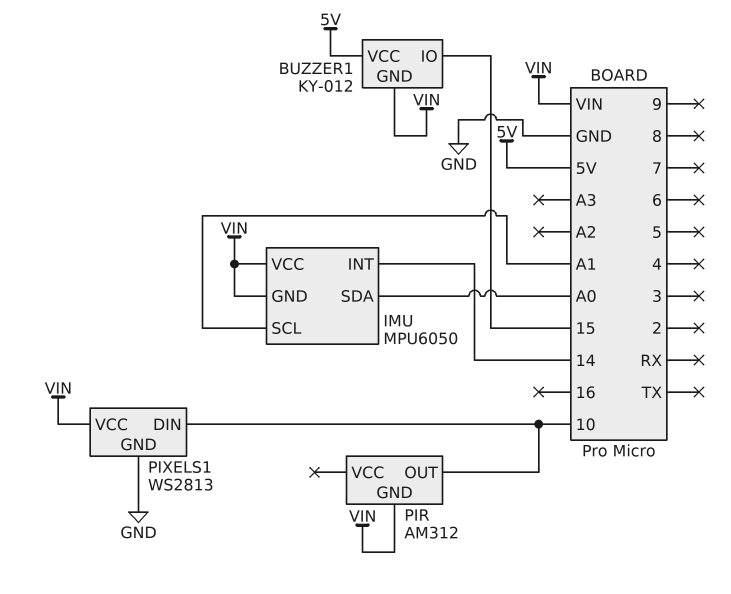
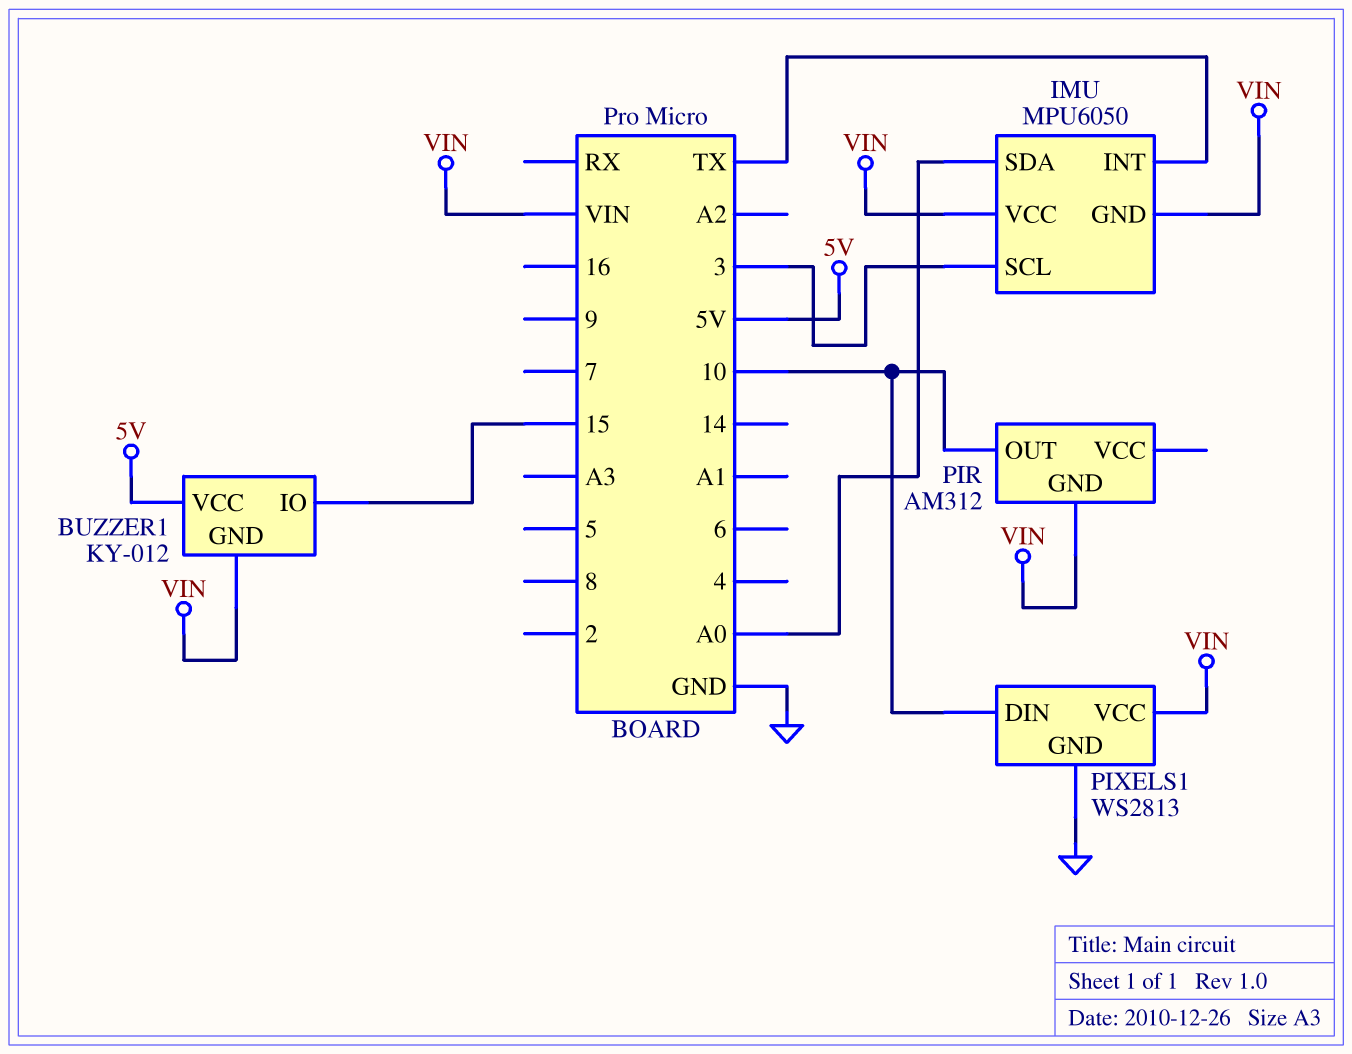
IMU pin INT: 14 -> TX
IMU pin SCL: A1 -> 3

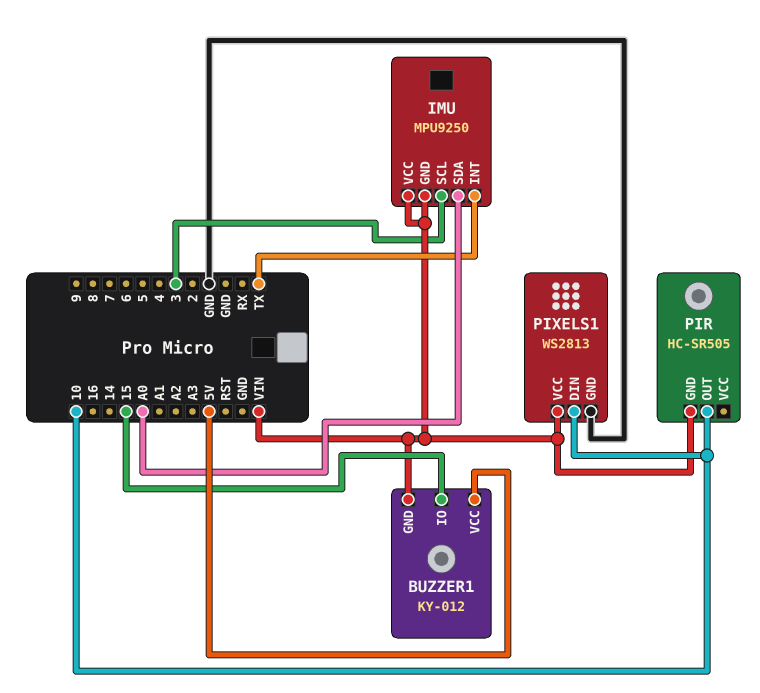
IMU: MPU6050 -> MPU9250
PIR: AM312 -> HC-SR505

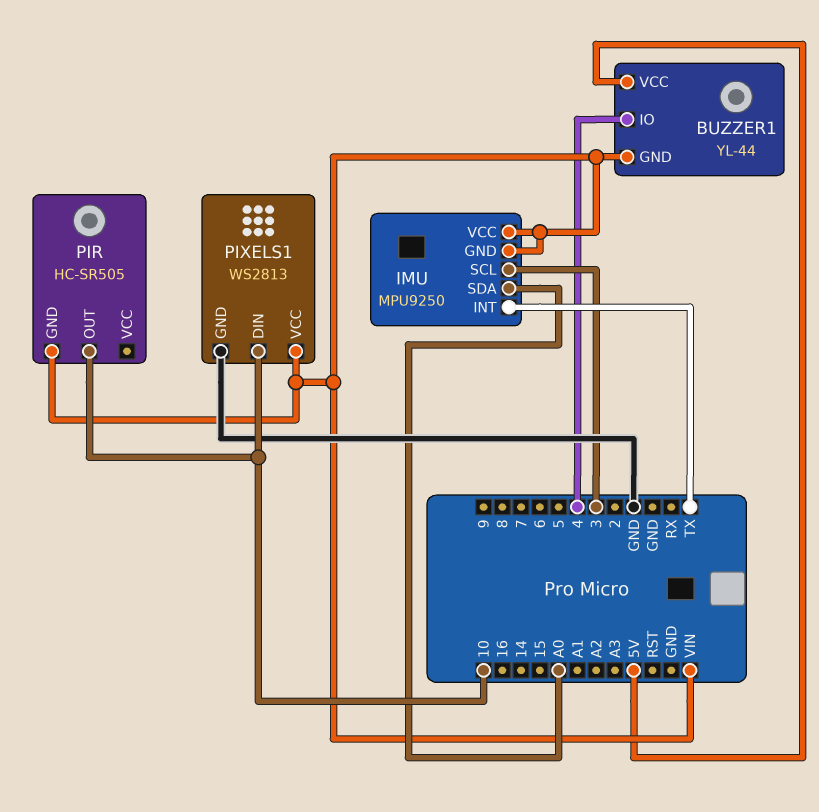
BUZZER1: KY-012 -> YL-44
BUZZER1 pin IO: 15 -> 4

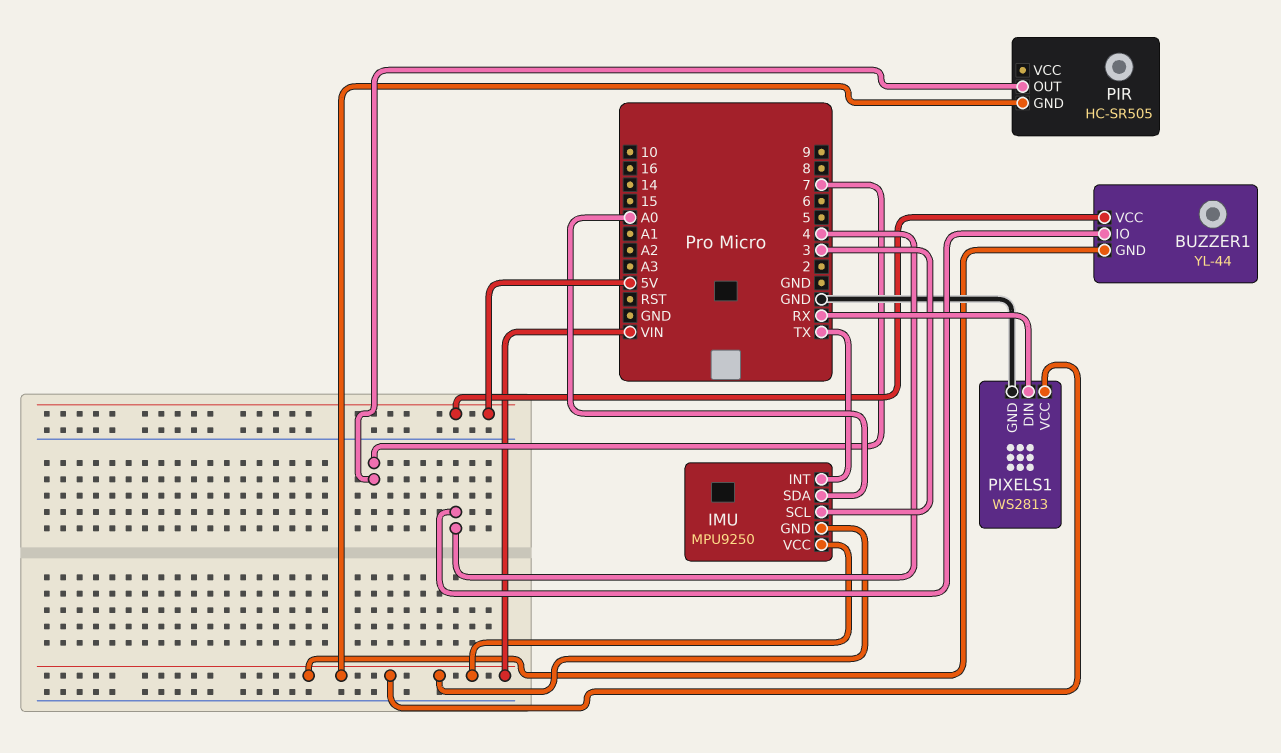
PIR pin OUT: 10 -> 7
PIXELS1 pin DIN: 10 -> RX

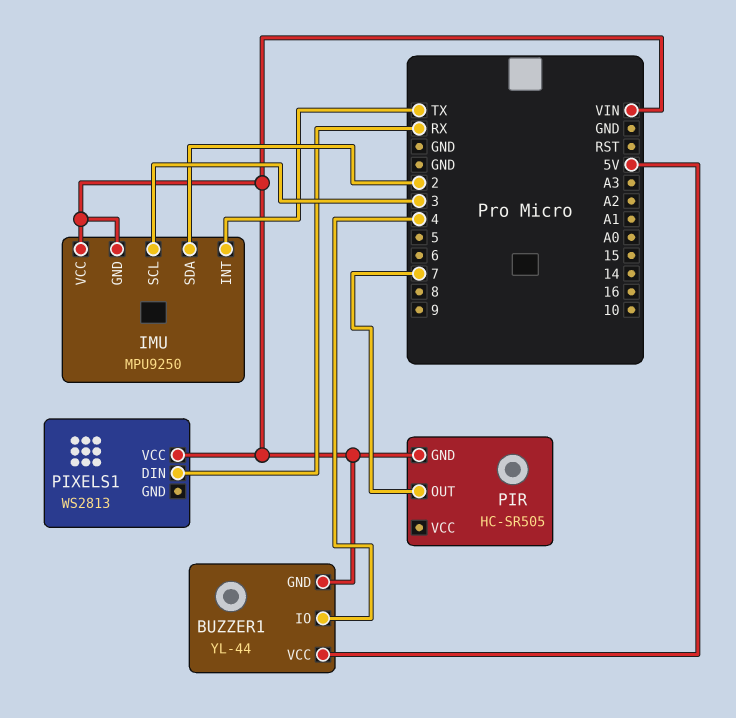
IMU pin SDA: A0 -> 2
PIXELS1 pin GND: GND -> none

